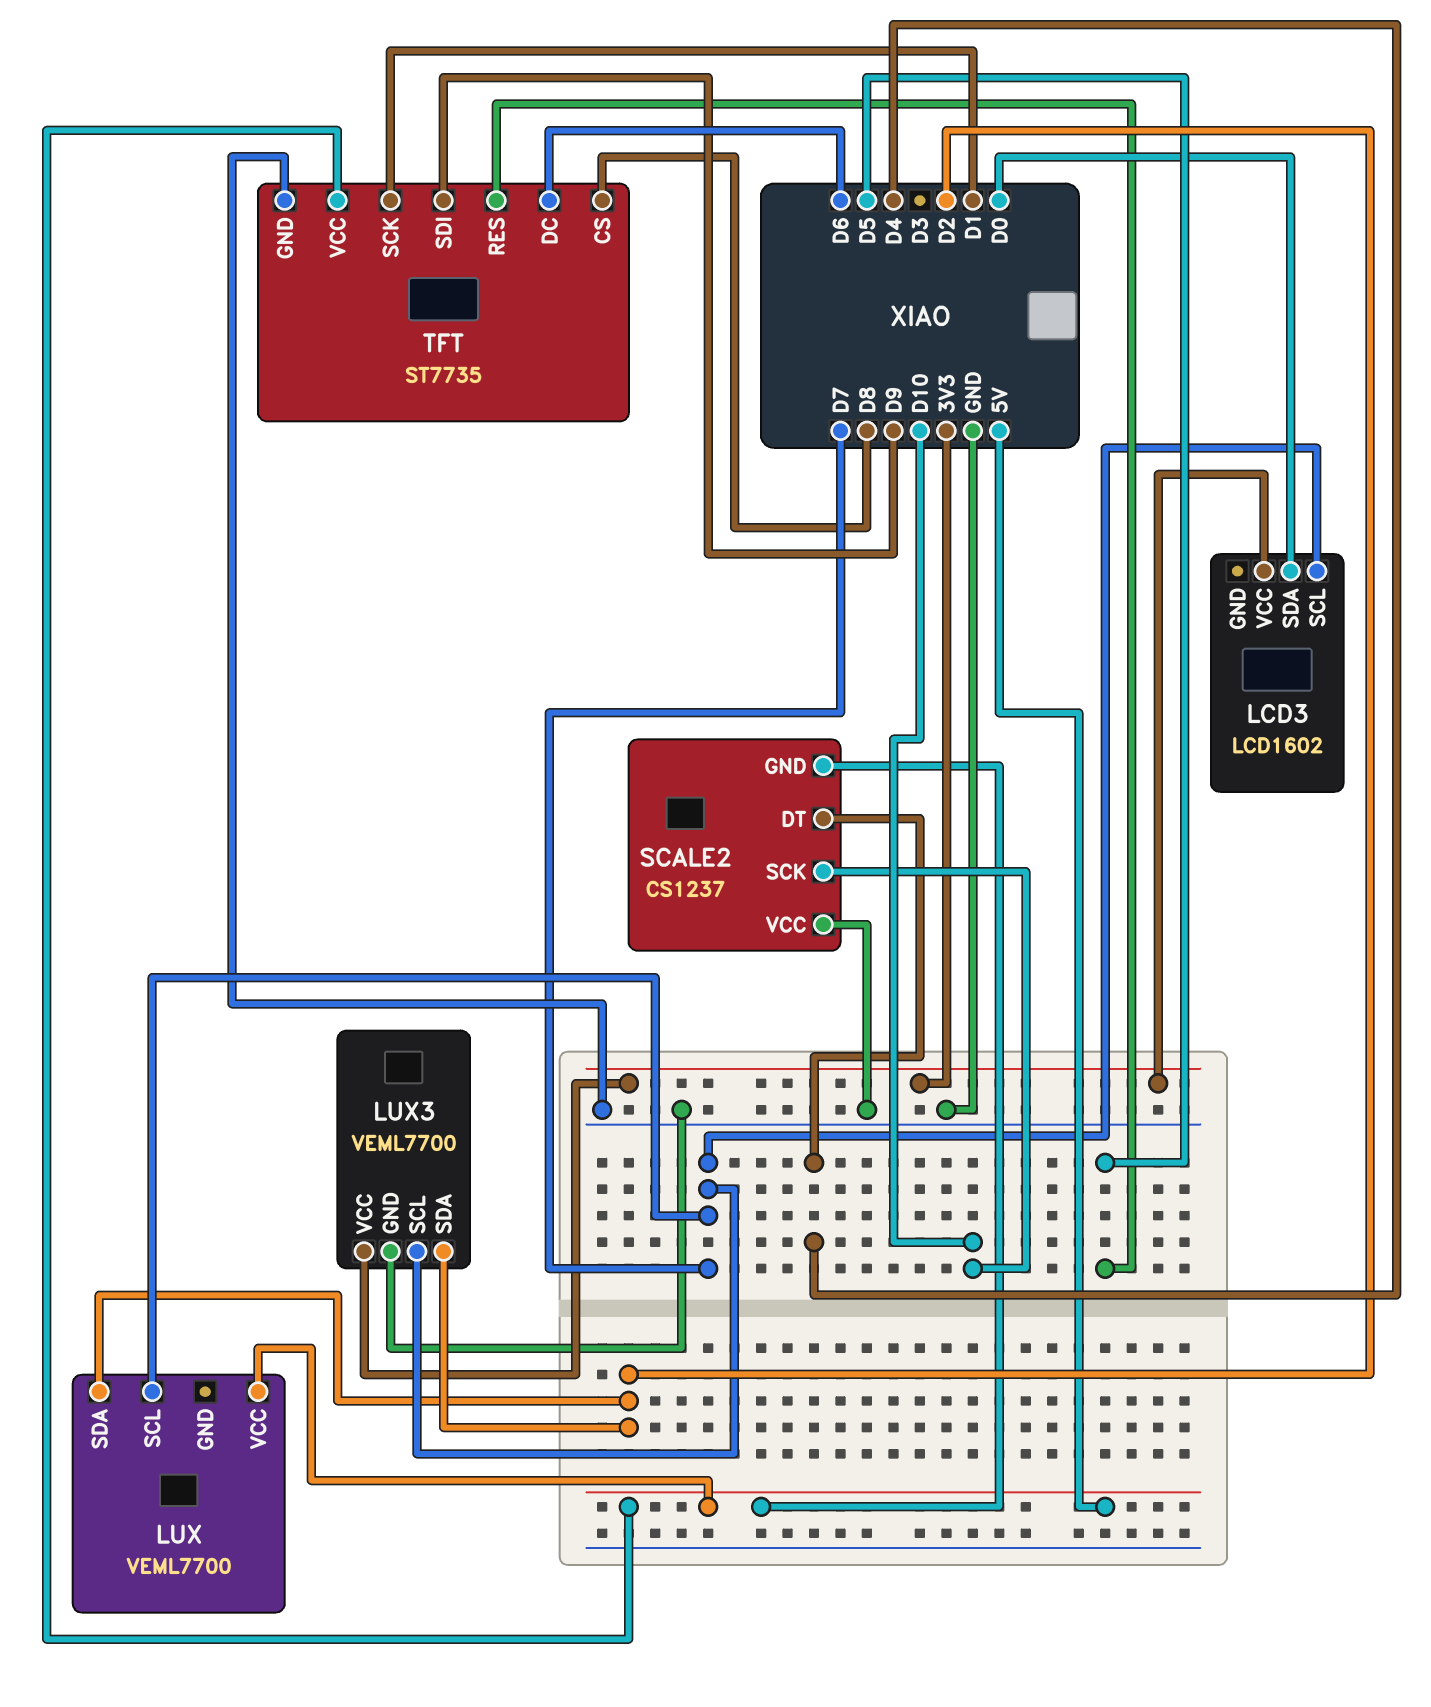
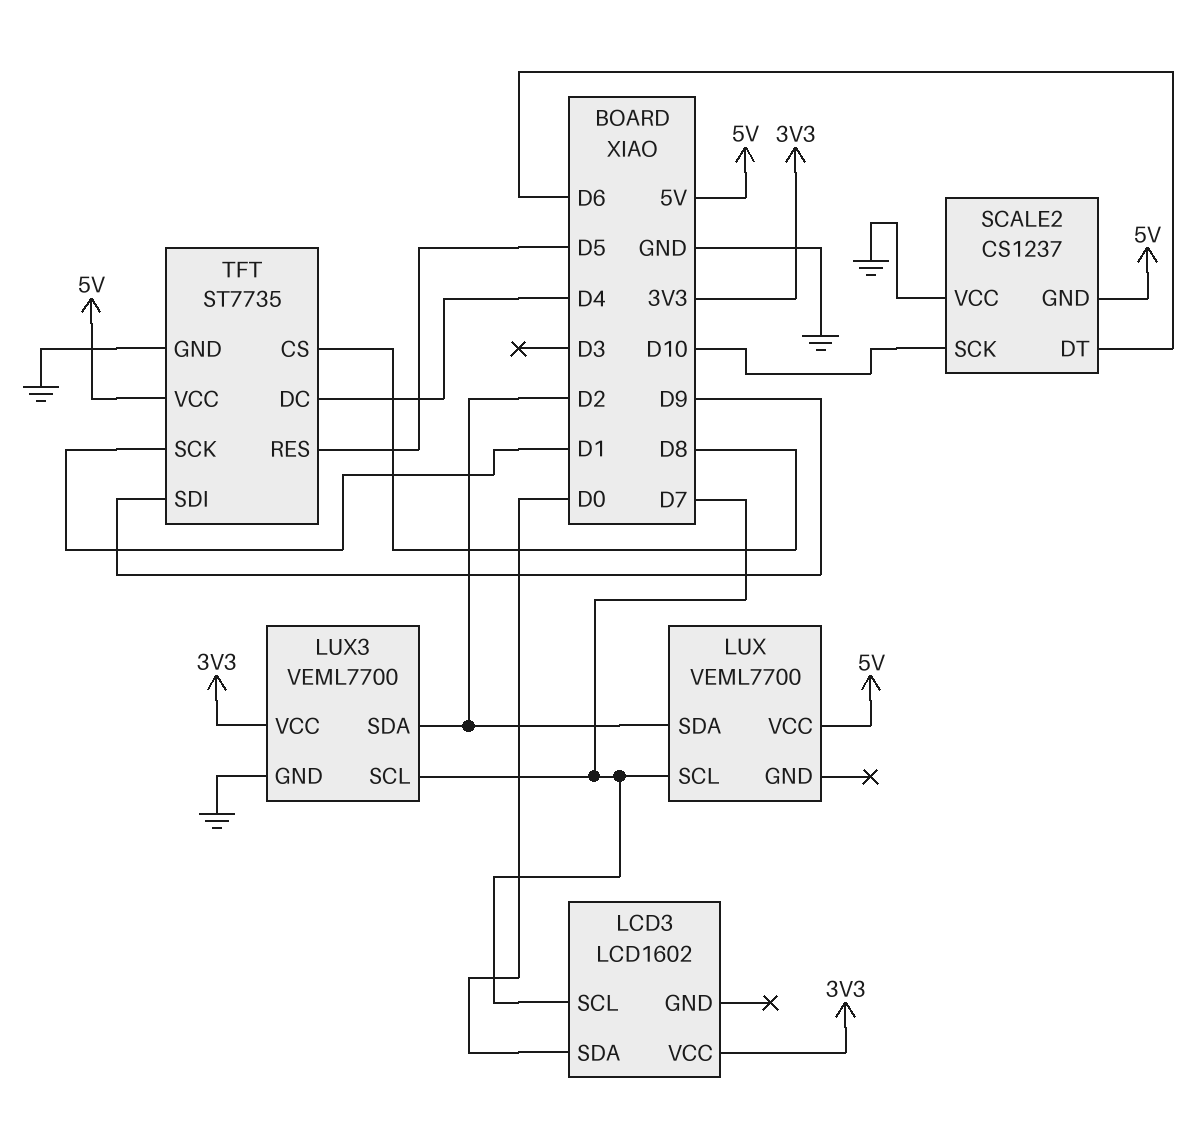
SCALE2 pin DT: D4 -> D6
TFT pin DC: D6 -> D4

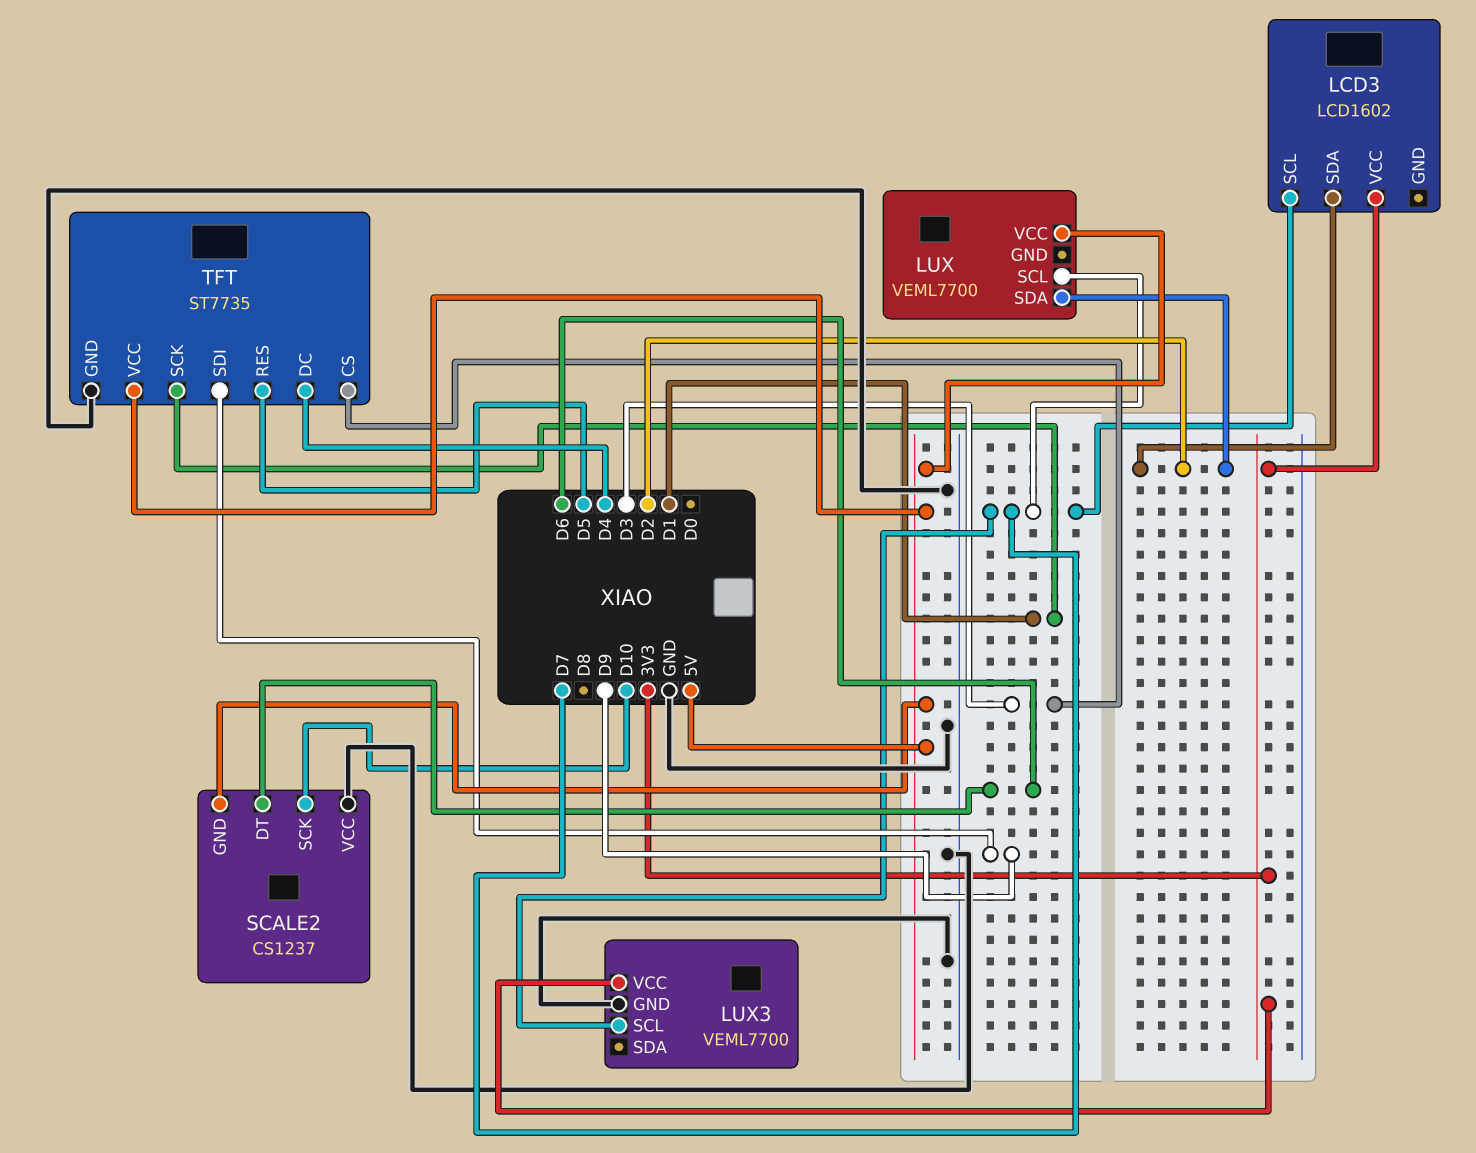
LCD3 pin SDA: D0 -> D2
LUX3 pin SDA: D2 -> none
TFT pin CS: D8 -> D3

